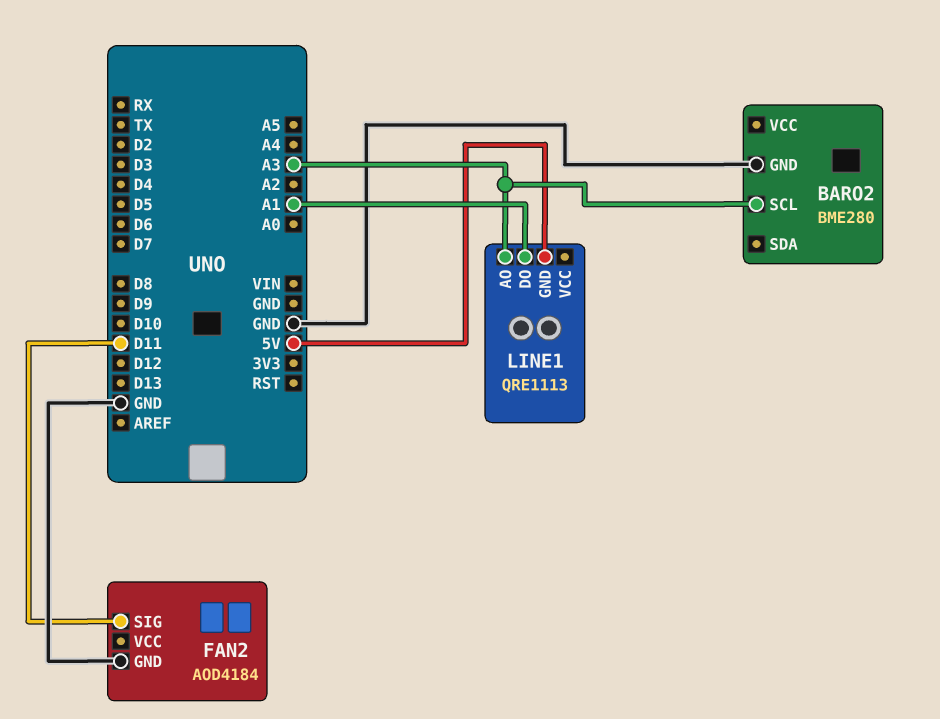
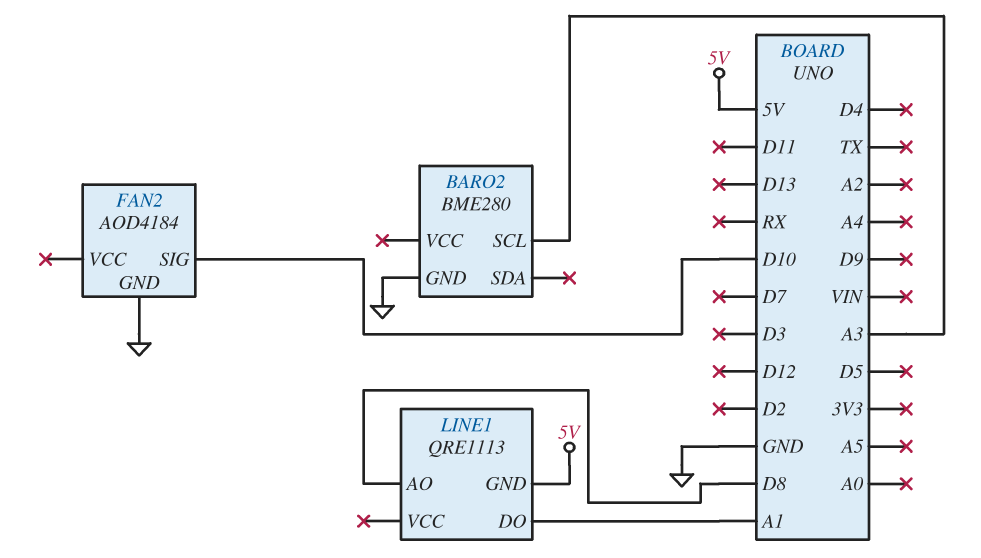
FAN2 pin SIG: D11 -> D10
LINE1 pin AO: A3 -> D8

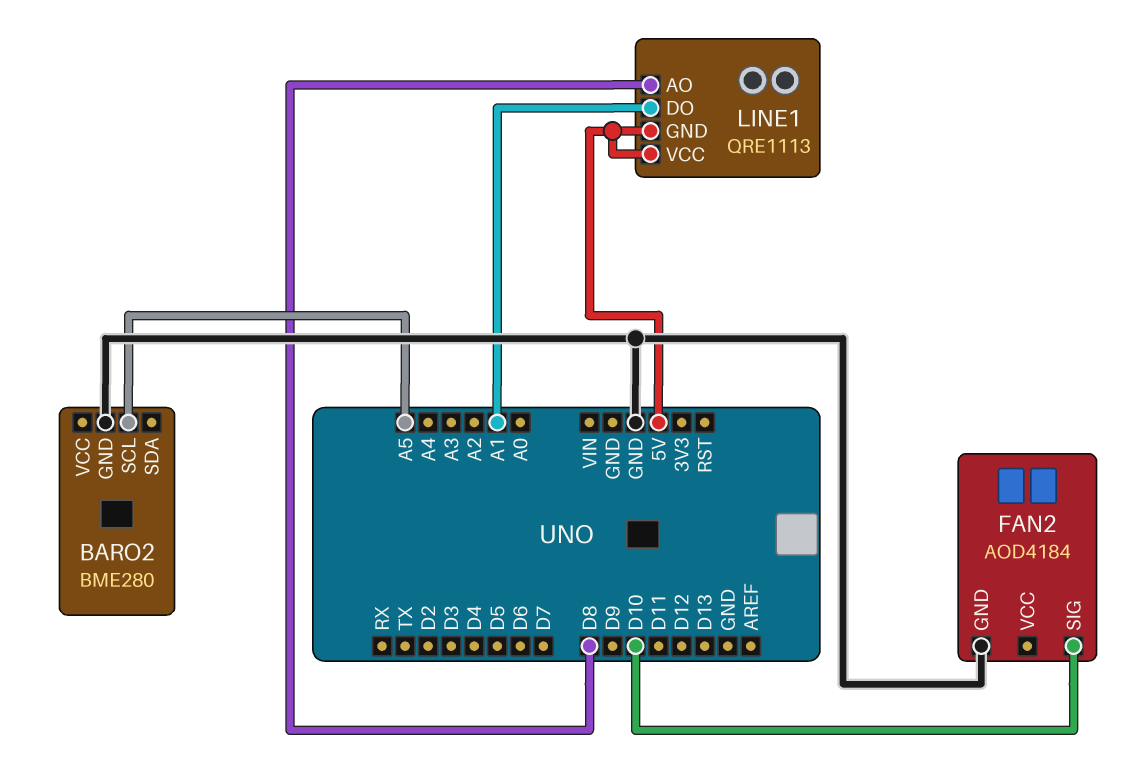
BARO2 pin SCL: A3 -> A5
LINE1 pin VCC: none -> 5V

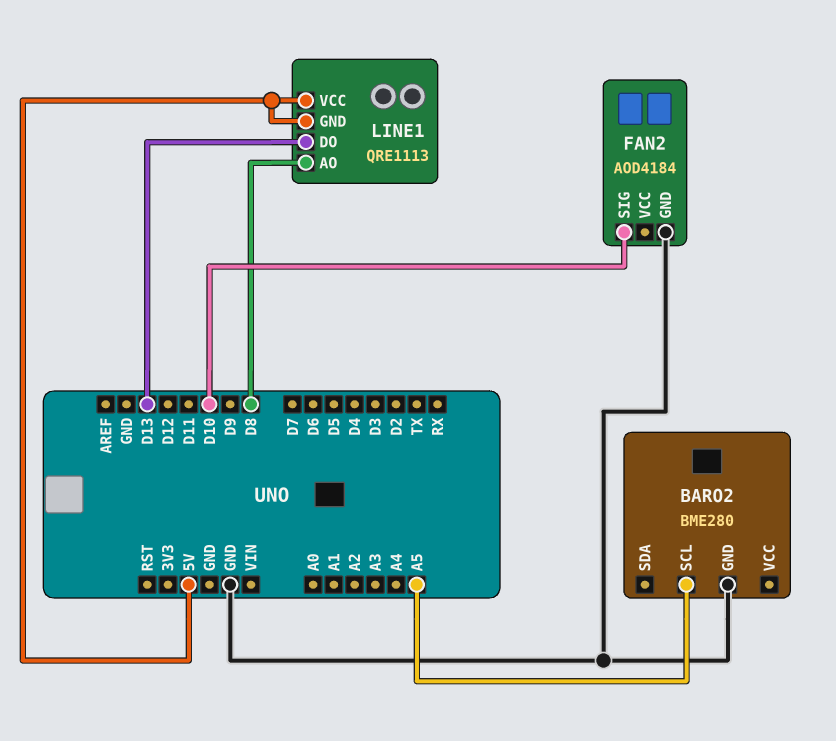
LINE1 pin DO: A1 -> D13

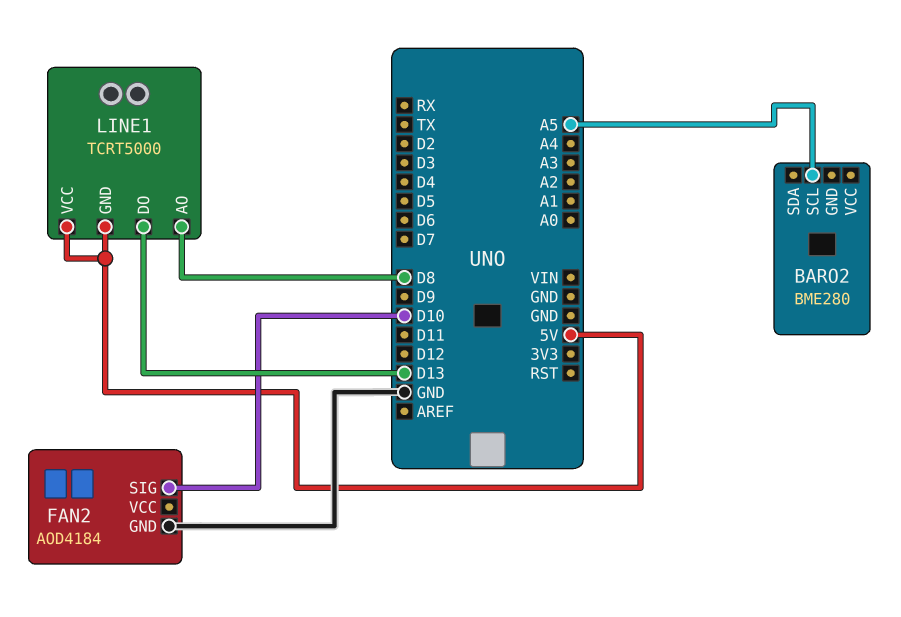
BARO2 pin GND: GND -> none
LINE1: QRE1113 -> TCRT5000

